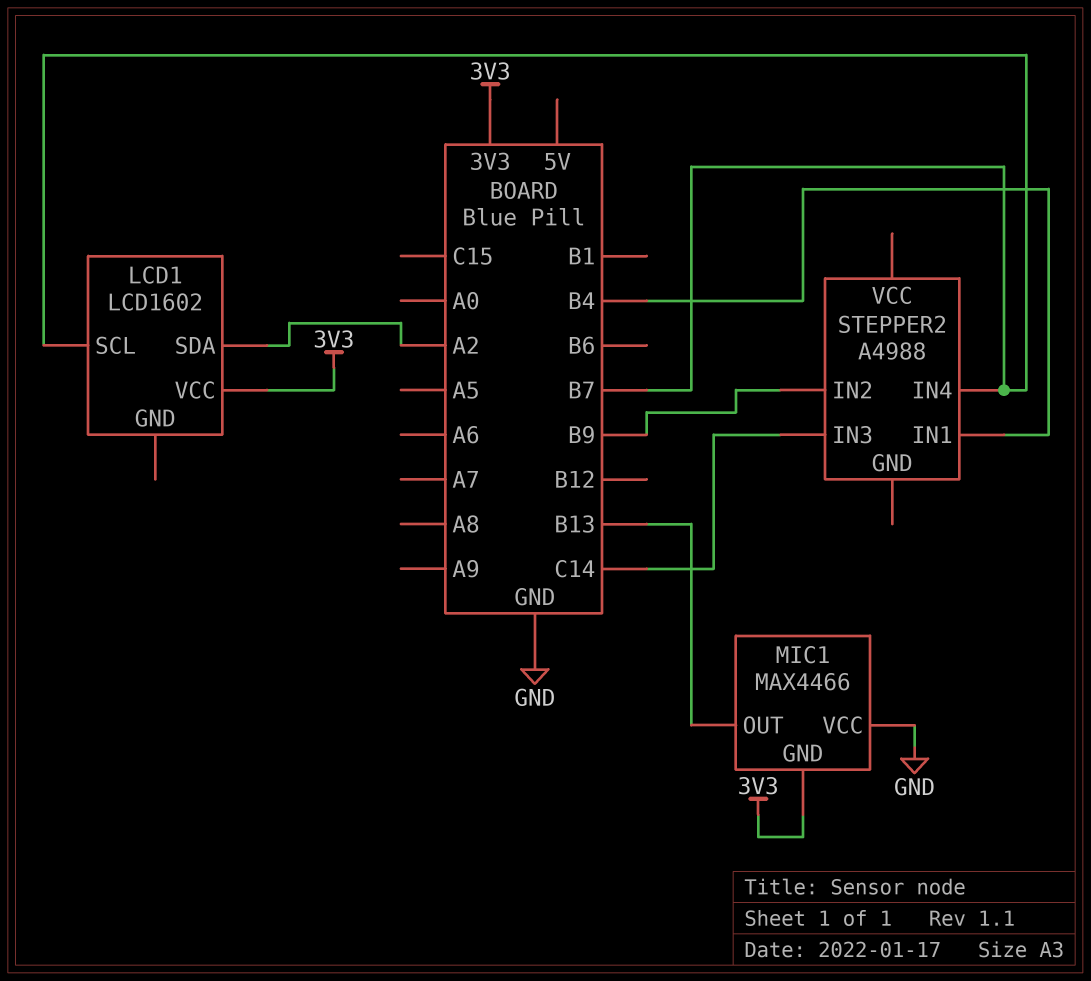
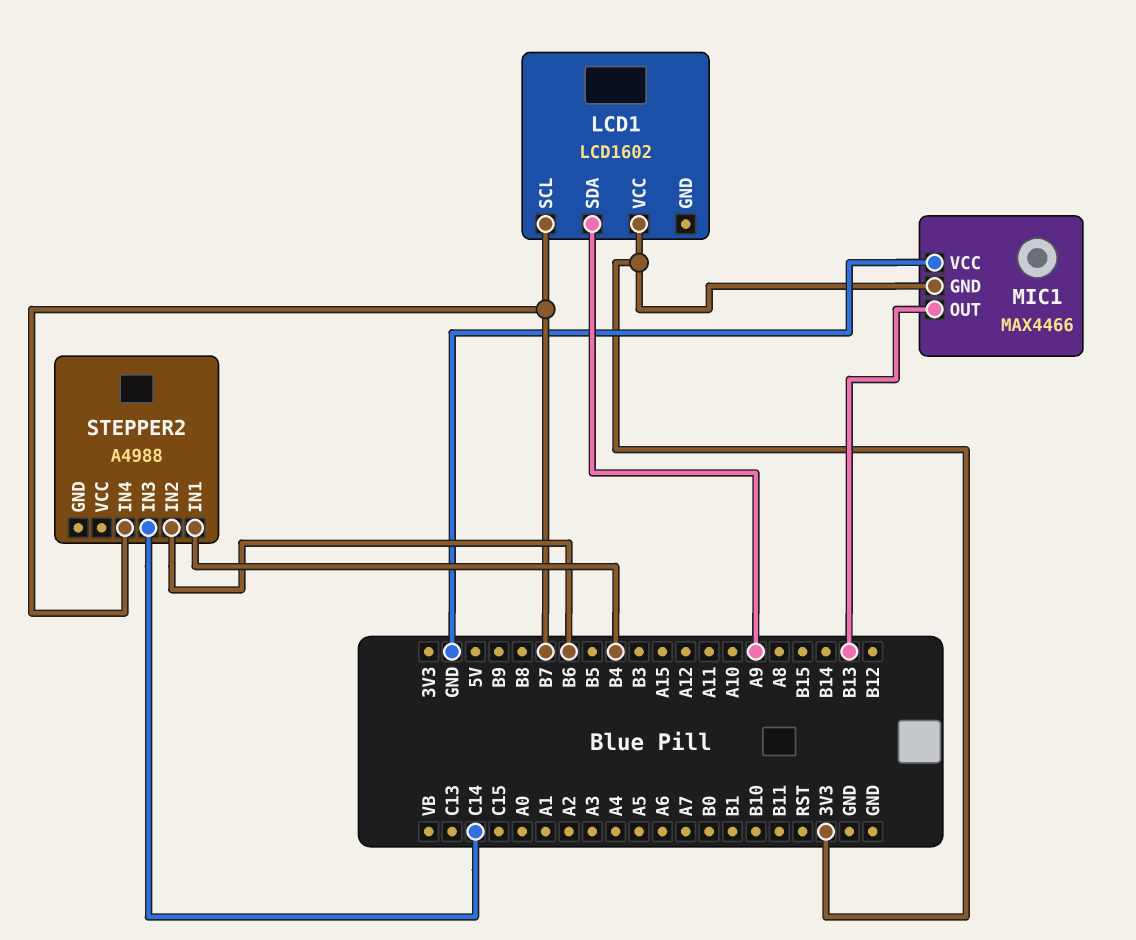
LCD1 pin SDA: A2 -> A9
STEPPER2 pin IN2: B9 -> B6

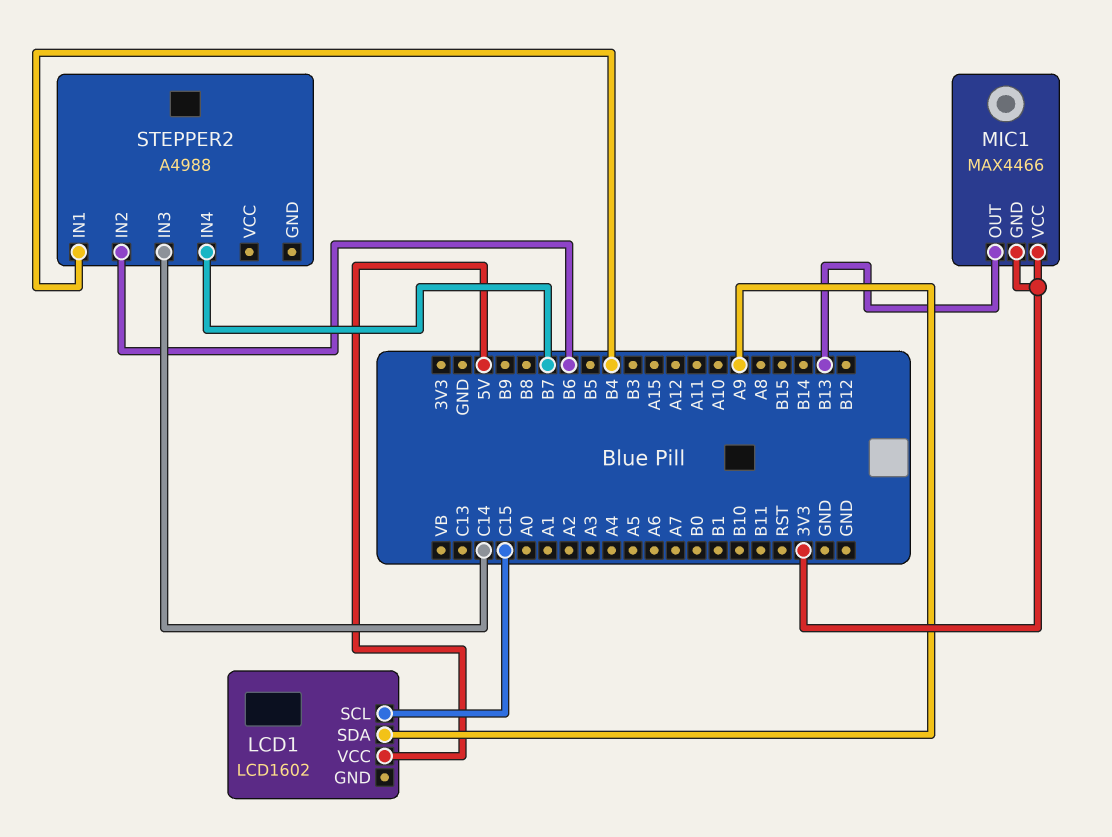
LCD1 pin SCL: B7 -> C15
LCD1 pin VCC: 3V3 -> 5V
MIC1 pin VCC: GND -> 3V3

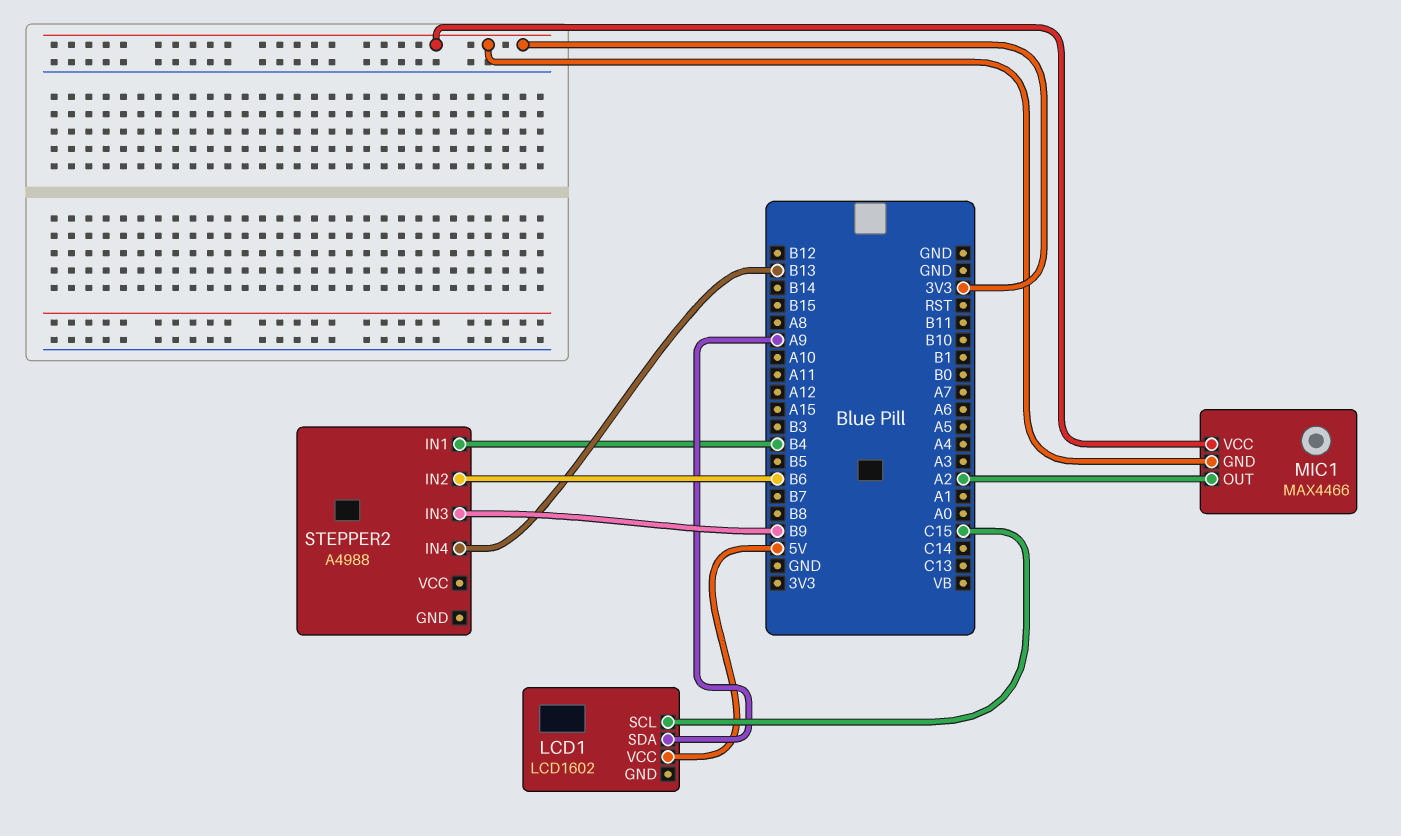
MIC1 pin OUT: B13 -> A2
STEPPER2 pin IN3: C14 -> B9
STEPPER2 pin IN4: B7 -> B13

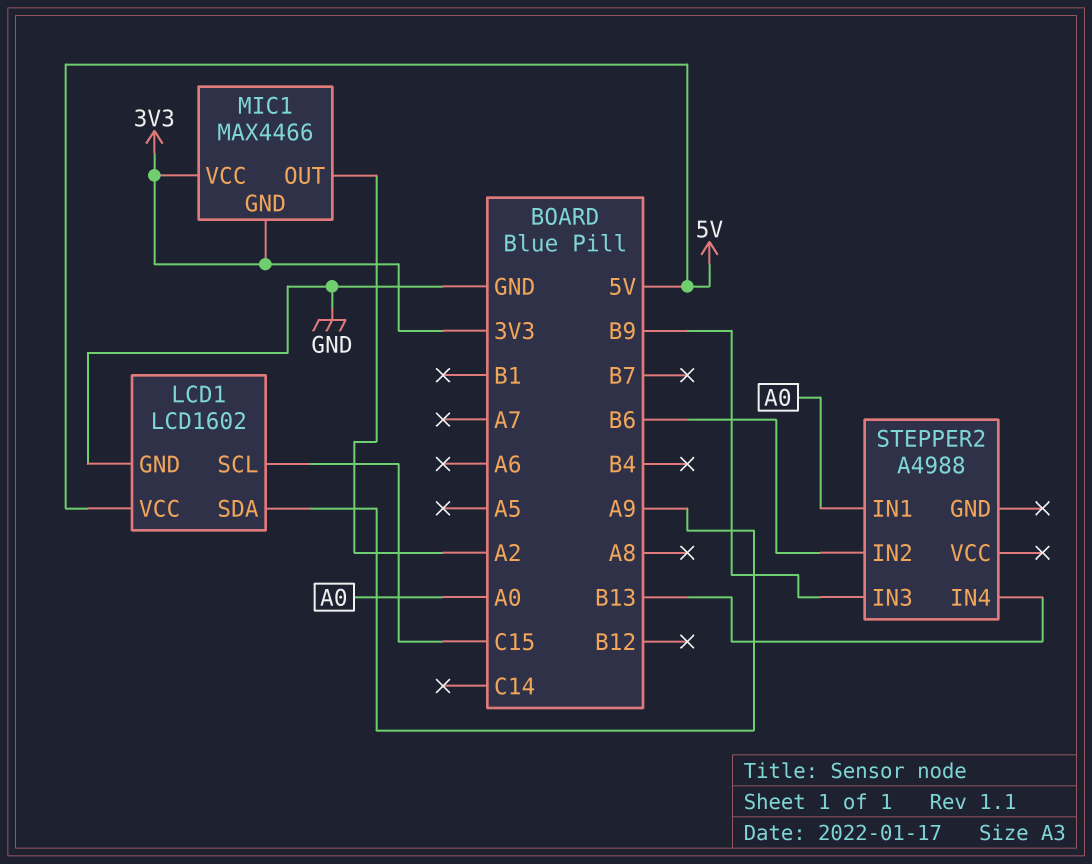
LCD1 pin GND: none -> GND
STEPPER2 pin IN1: B4 -> A0

